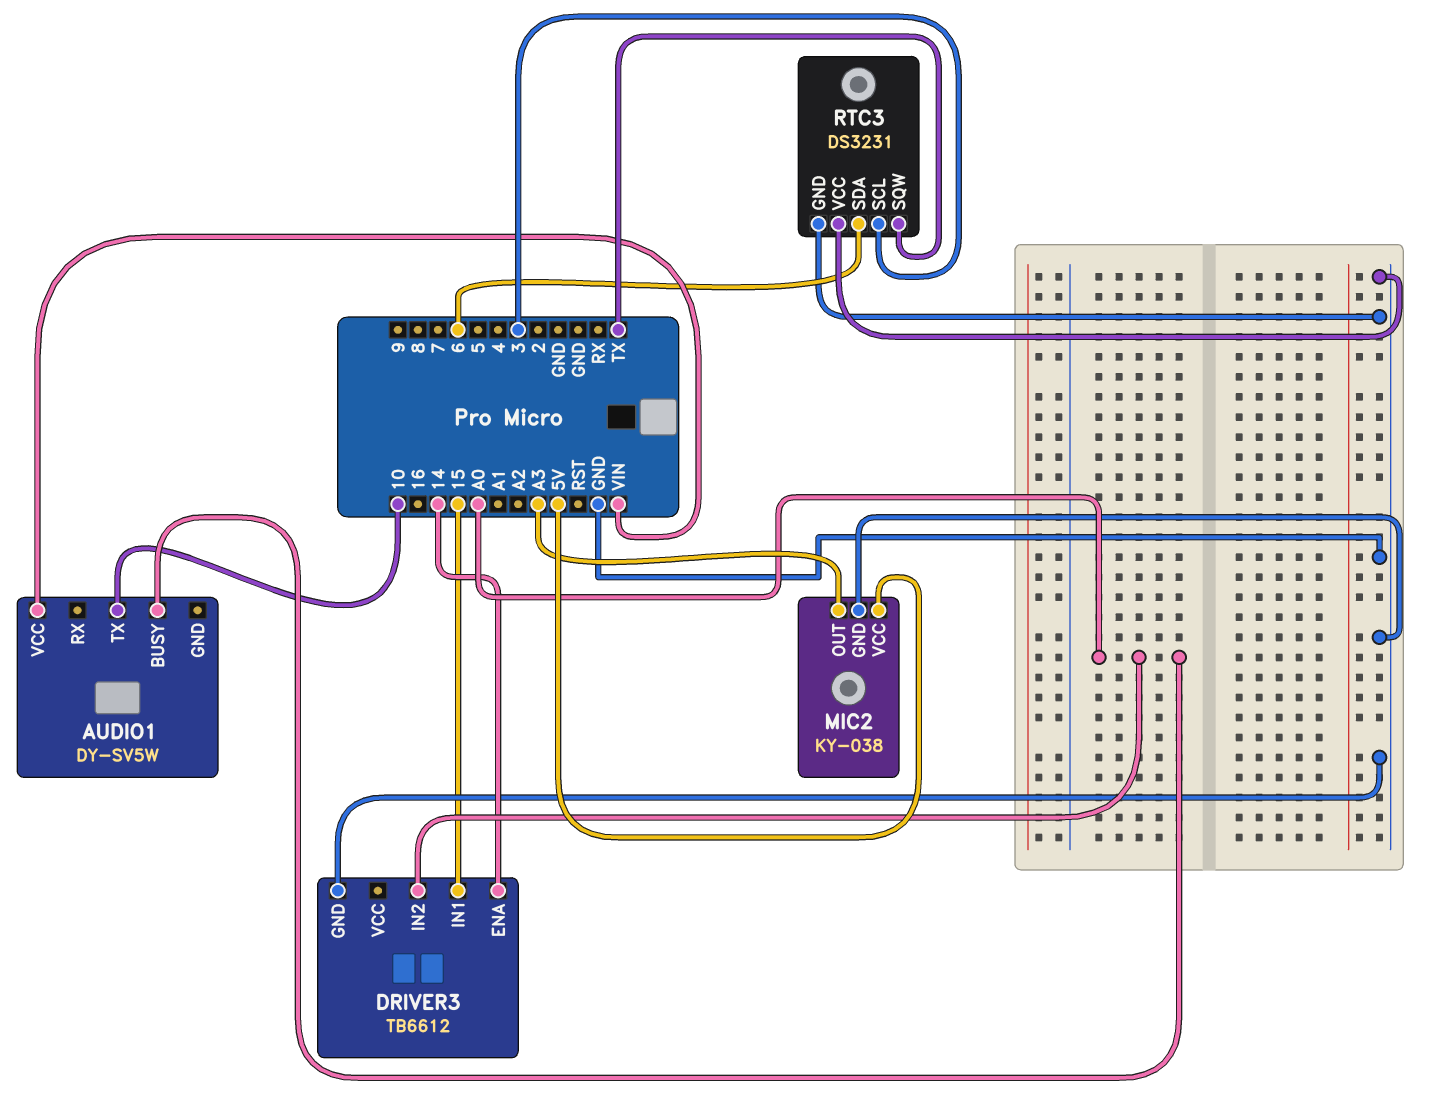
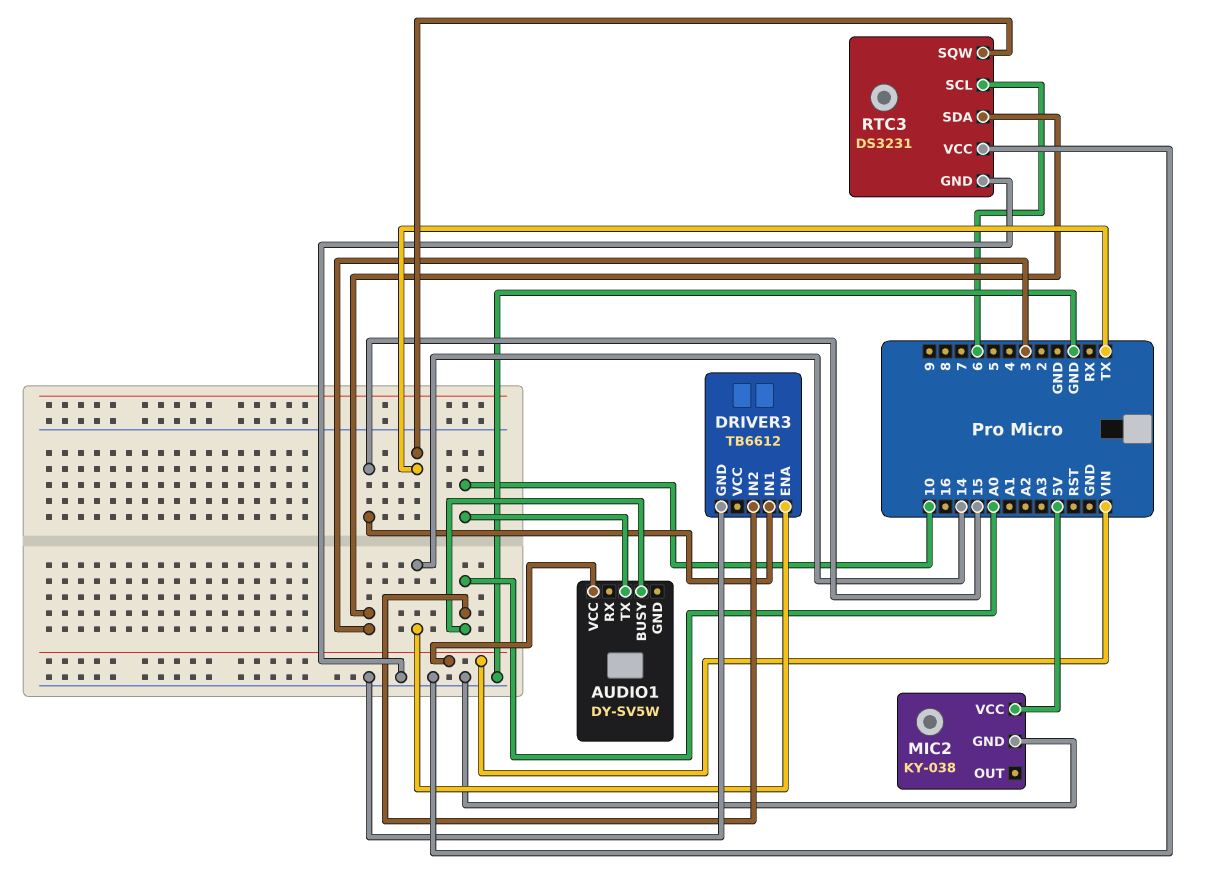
MIC2 pin OUT: A3 -> none
RTC3 pin SCL: 3 -> 6
RTC3 pin SDA: 6 -> 3

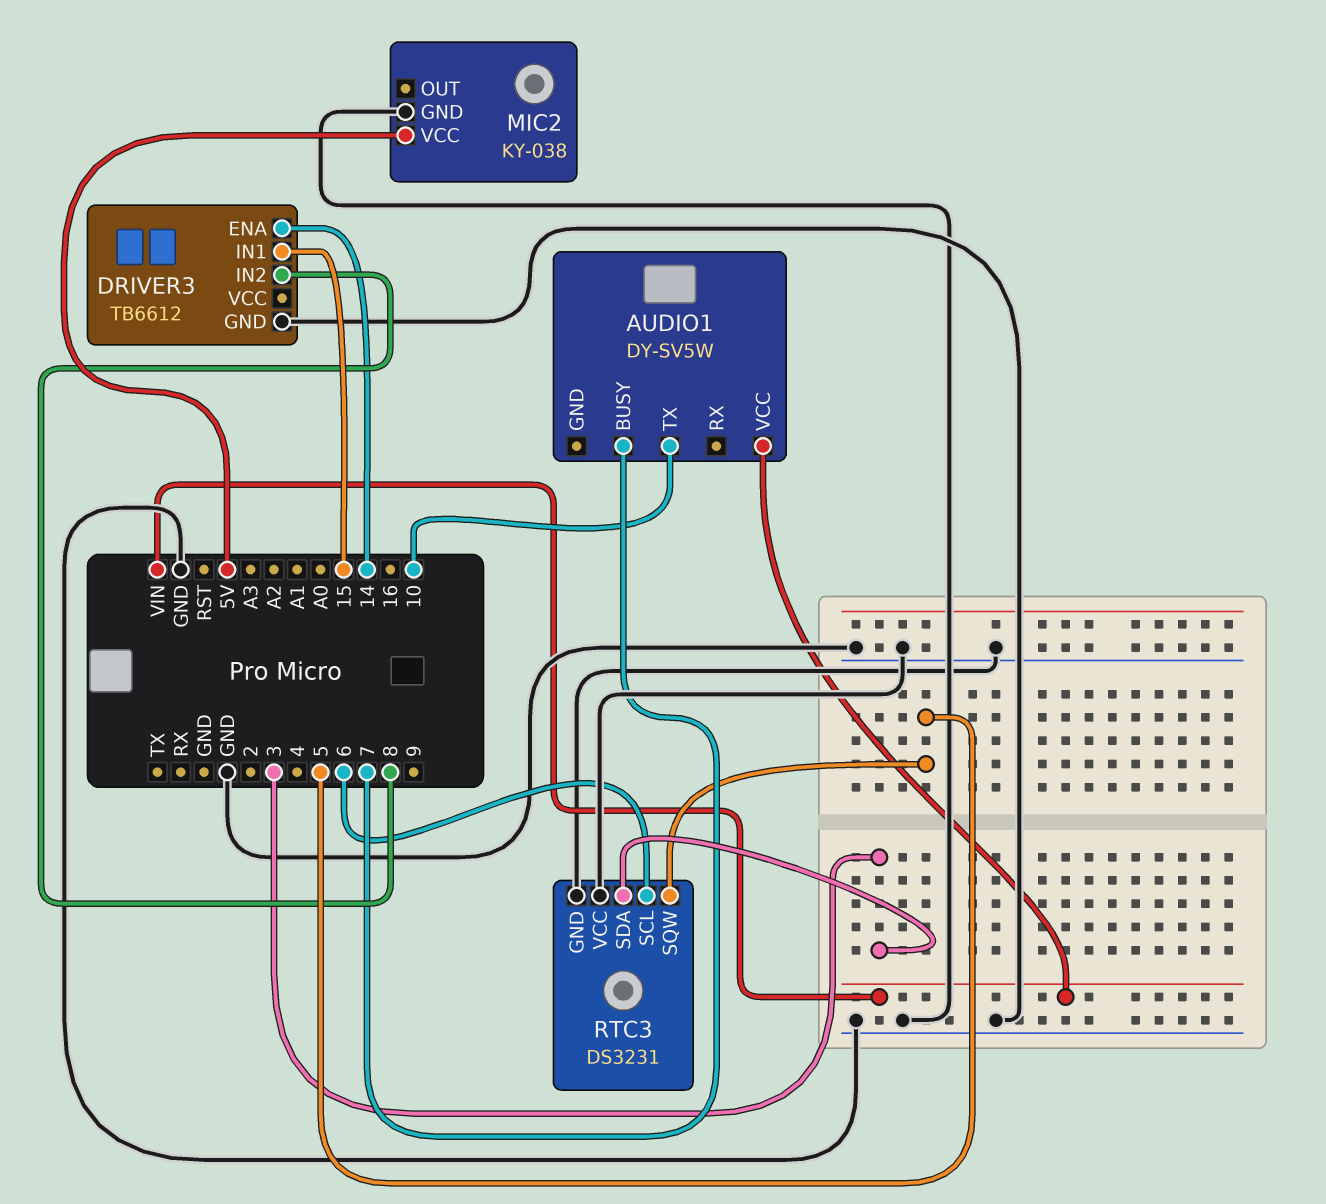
AUDIO1 pin BUSY: A0 -> 7
DRIVER3 pin IN2: A0 -> 8
RTC3 pin SQW: TX -> 5

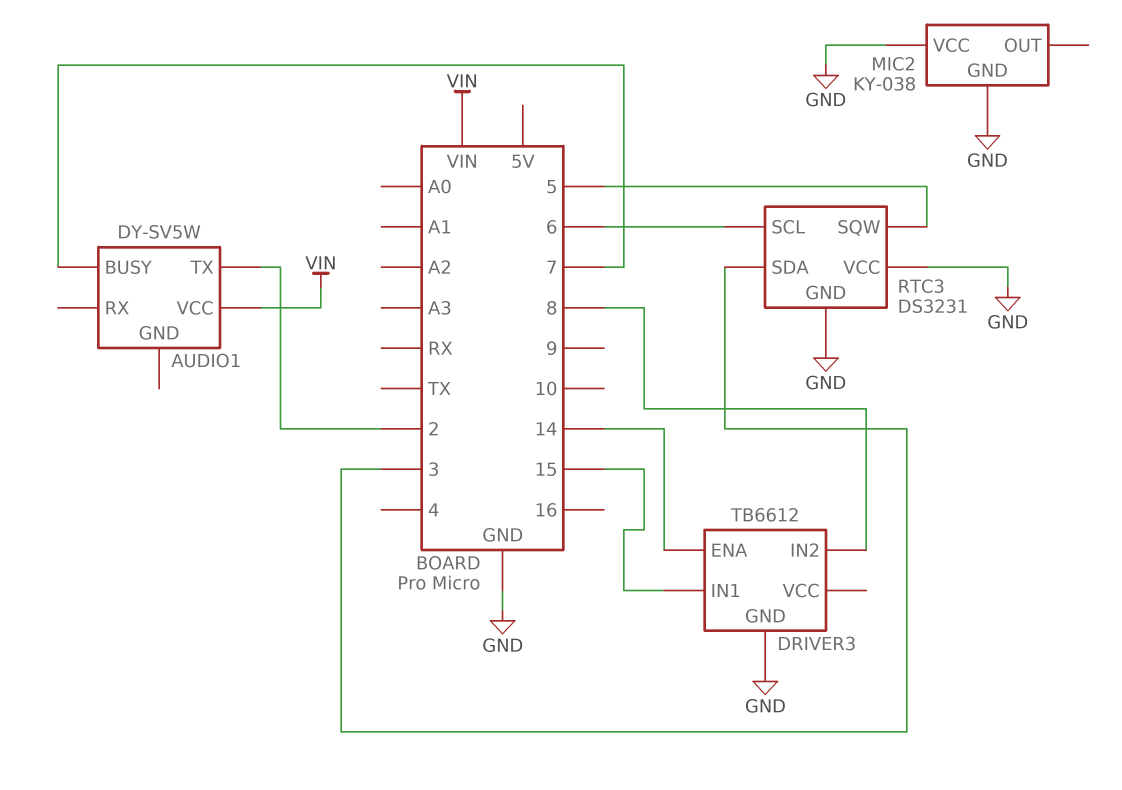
AUDIO1 pin TX: 10 -> 2
MIC2 pin VCC: 5V -> GND

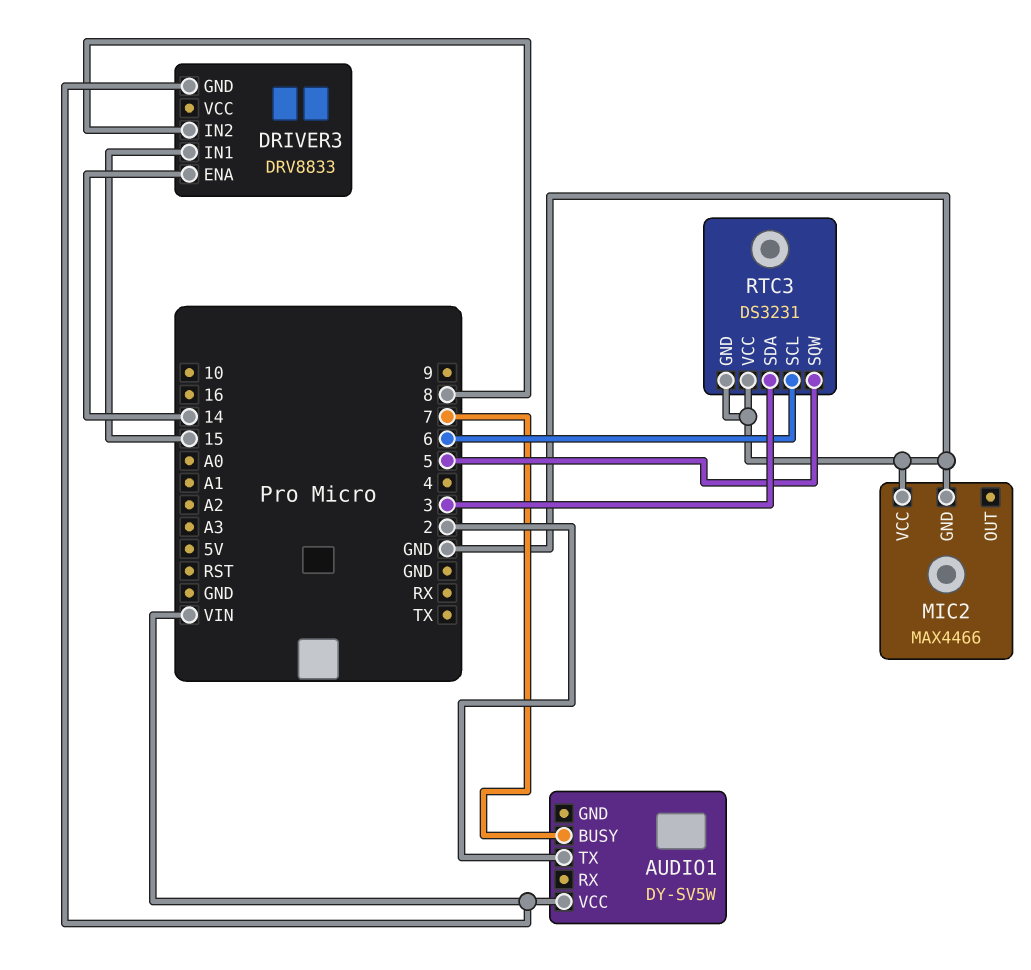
DRIVER3: TB6612 -> DRV8833
DRIVER3 pin GND: GND -> VIN
MIC2: KY-038 -> MAX4466

